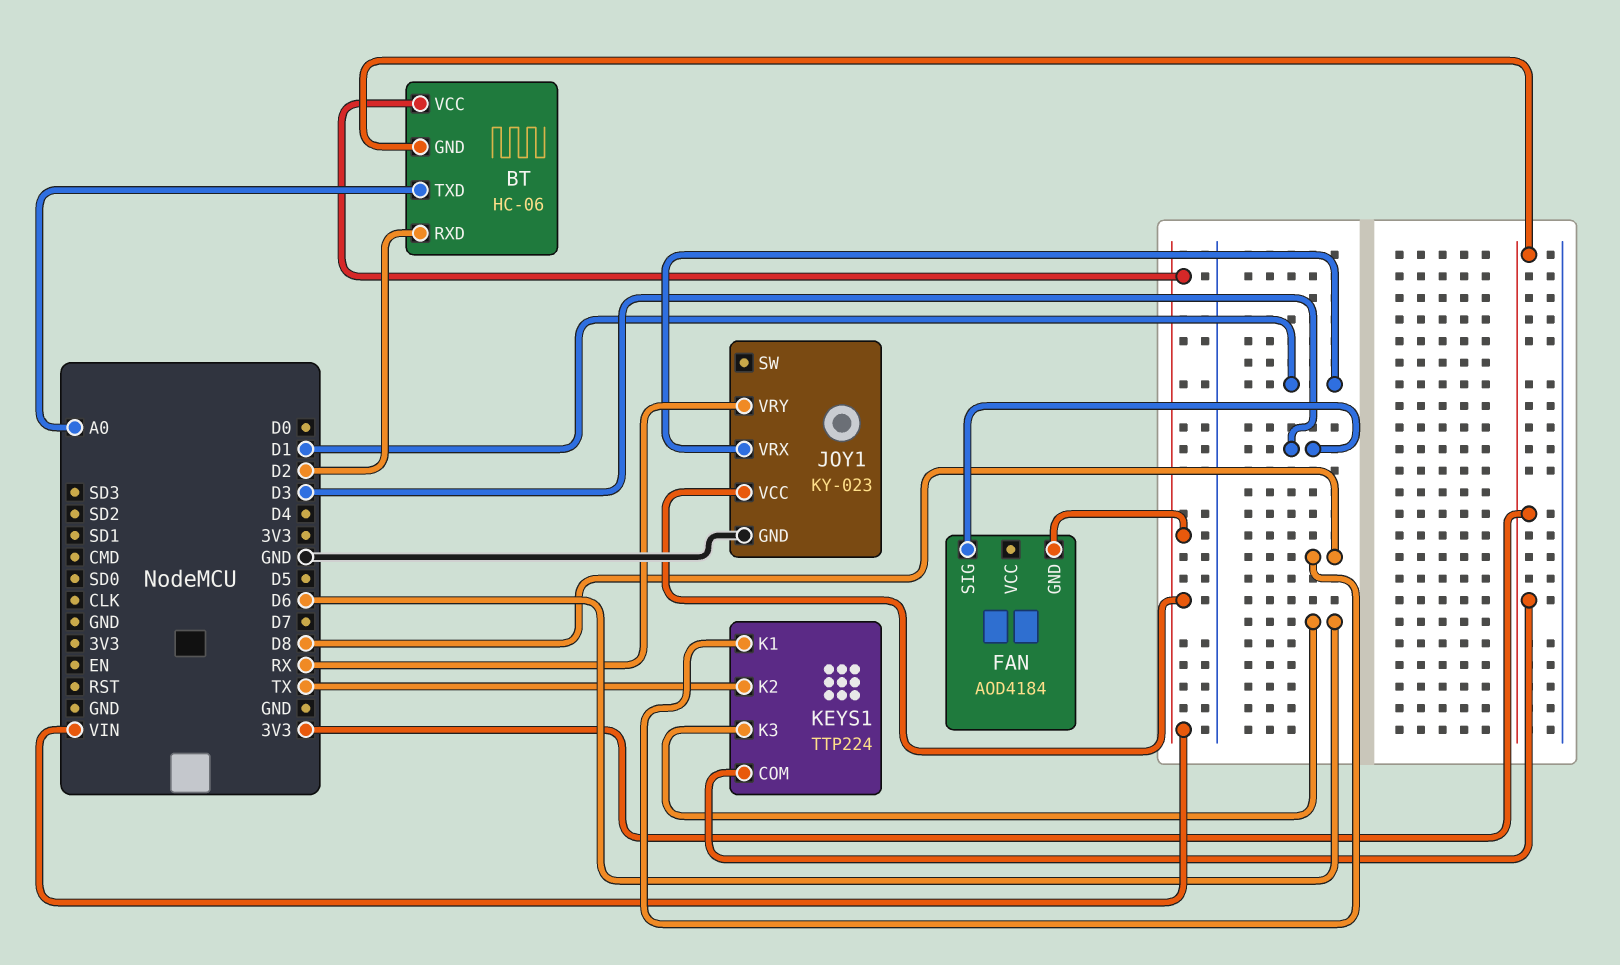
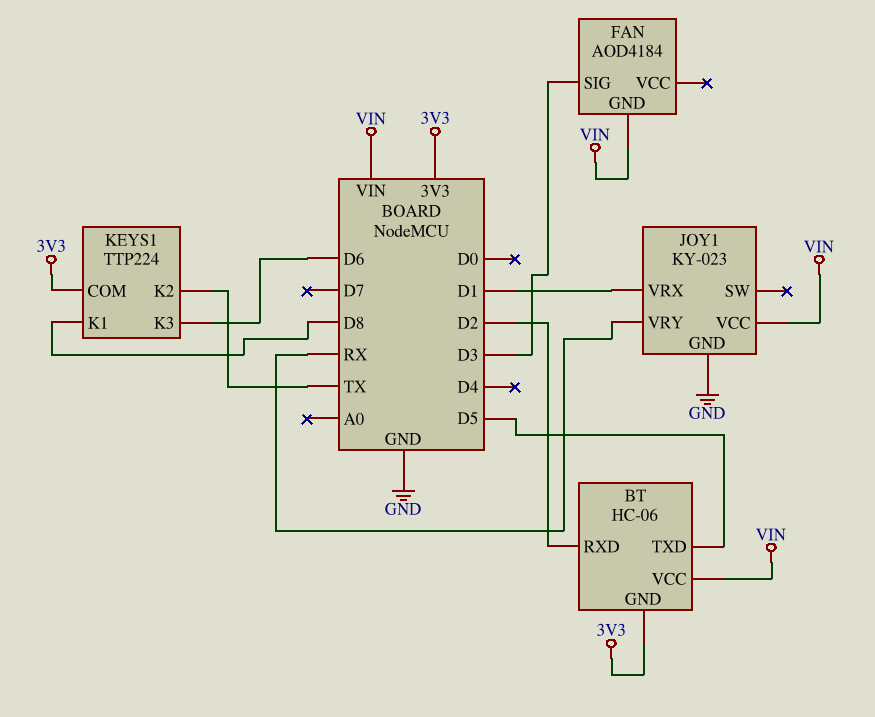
BT pin TXD: A0 -> D5

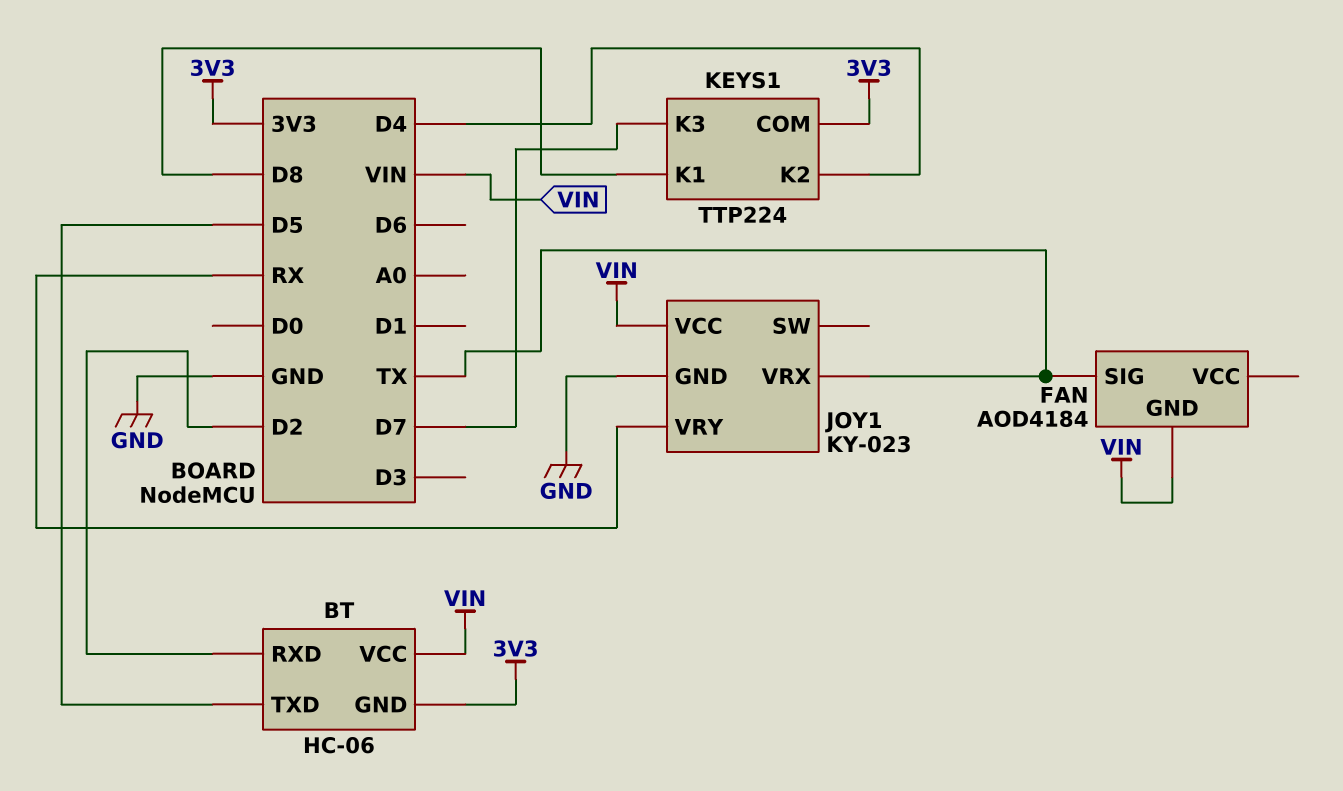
FAN pin SIG: D3 -> TX
JOY1 pin VRX: D1 -> TX
KEYS1 pin K2: TX -> D4
KEYS1 pin K3: D6 -> D7

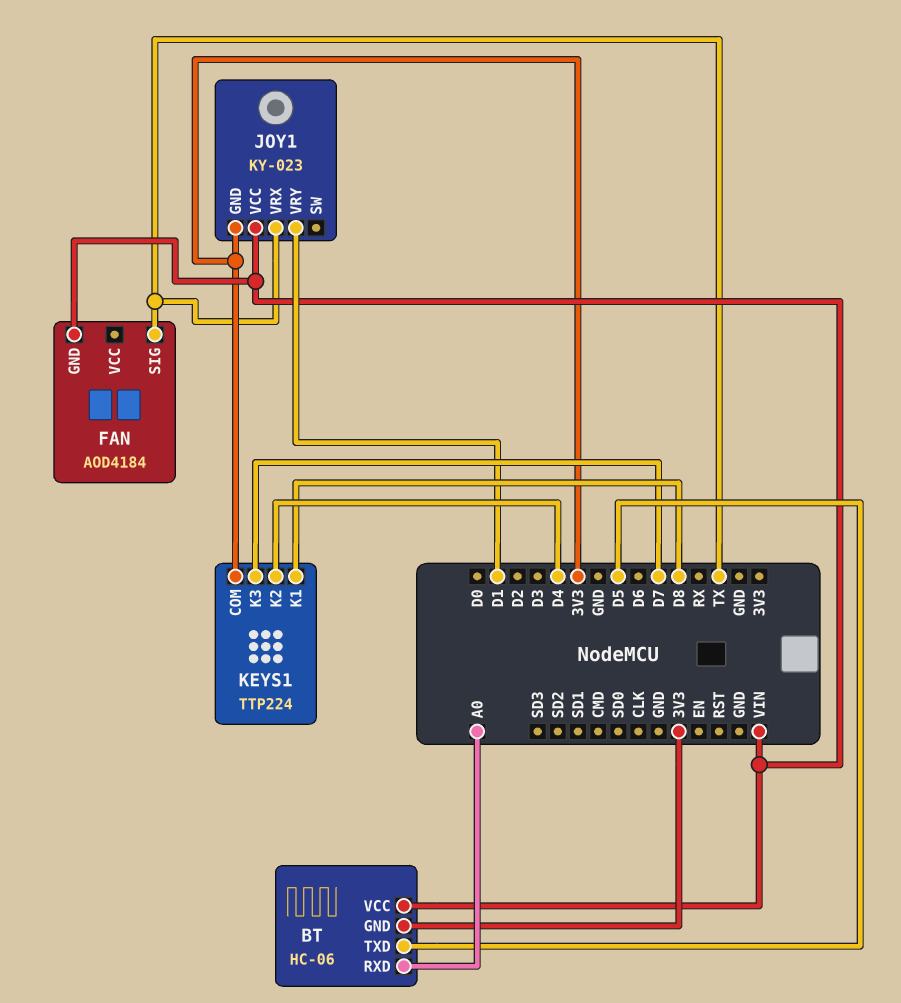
BT pin RXD: D2 -> A0
JOY1 pin GND: GND -> 3V3
JOY1 pin VRY: RX -> D1

